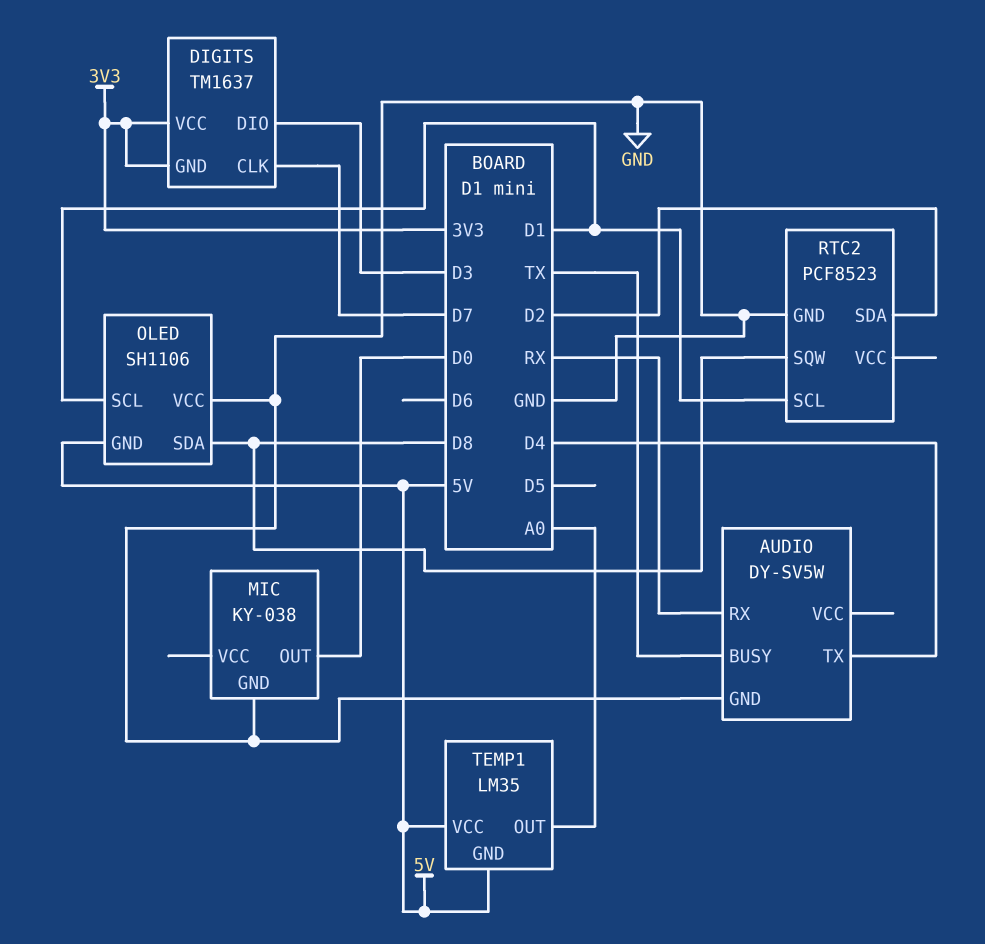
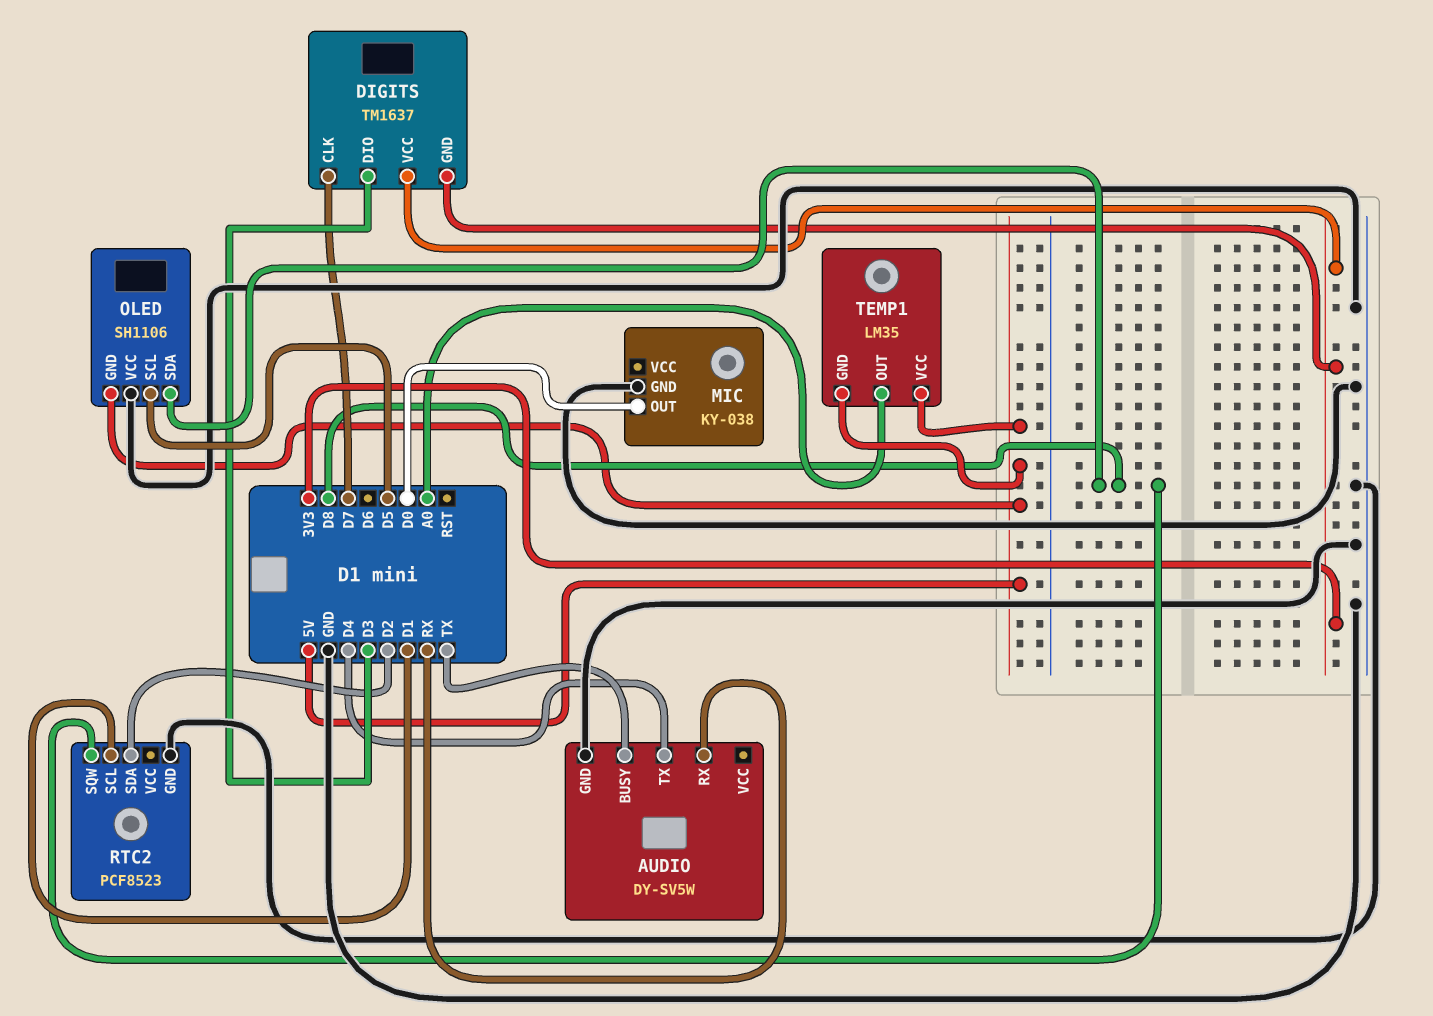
OLED pin SCL: D1 -> D5

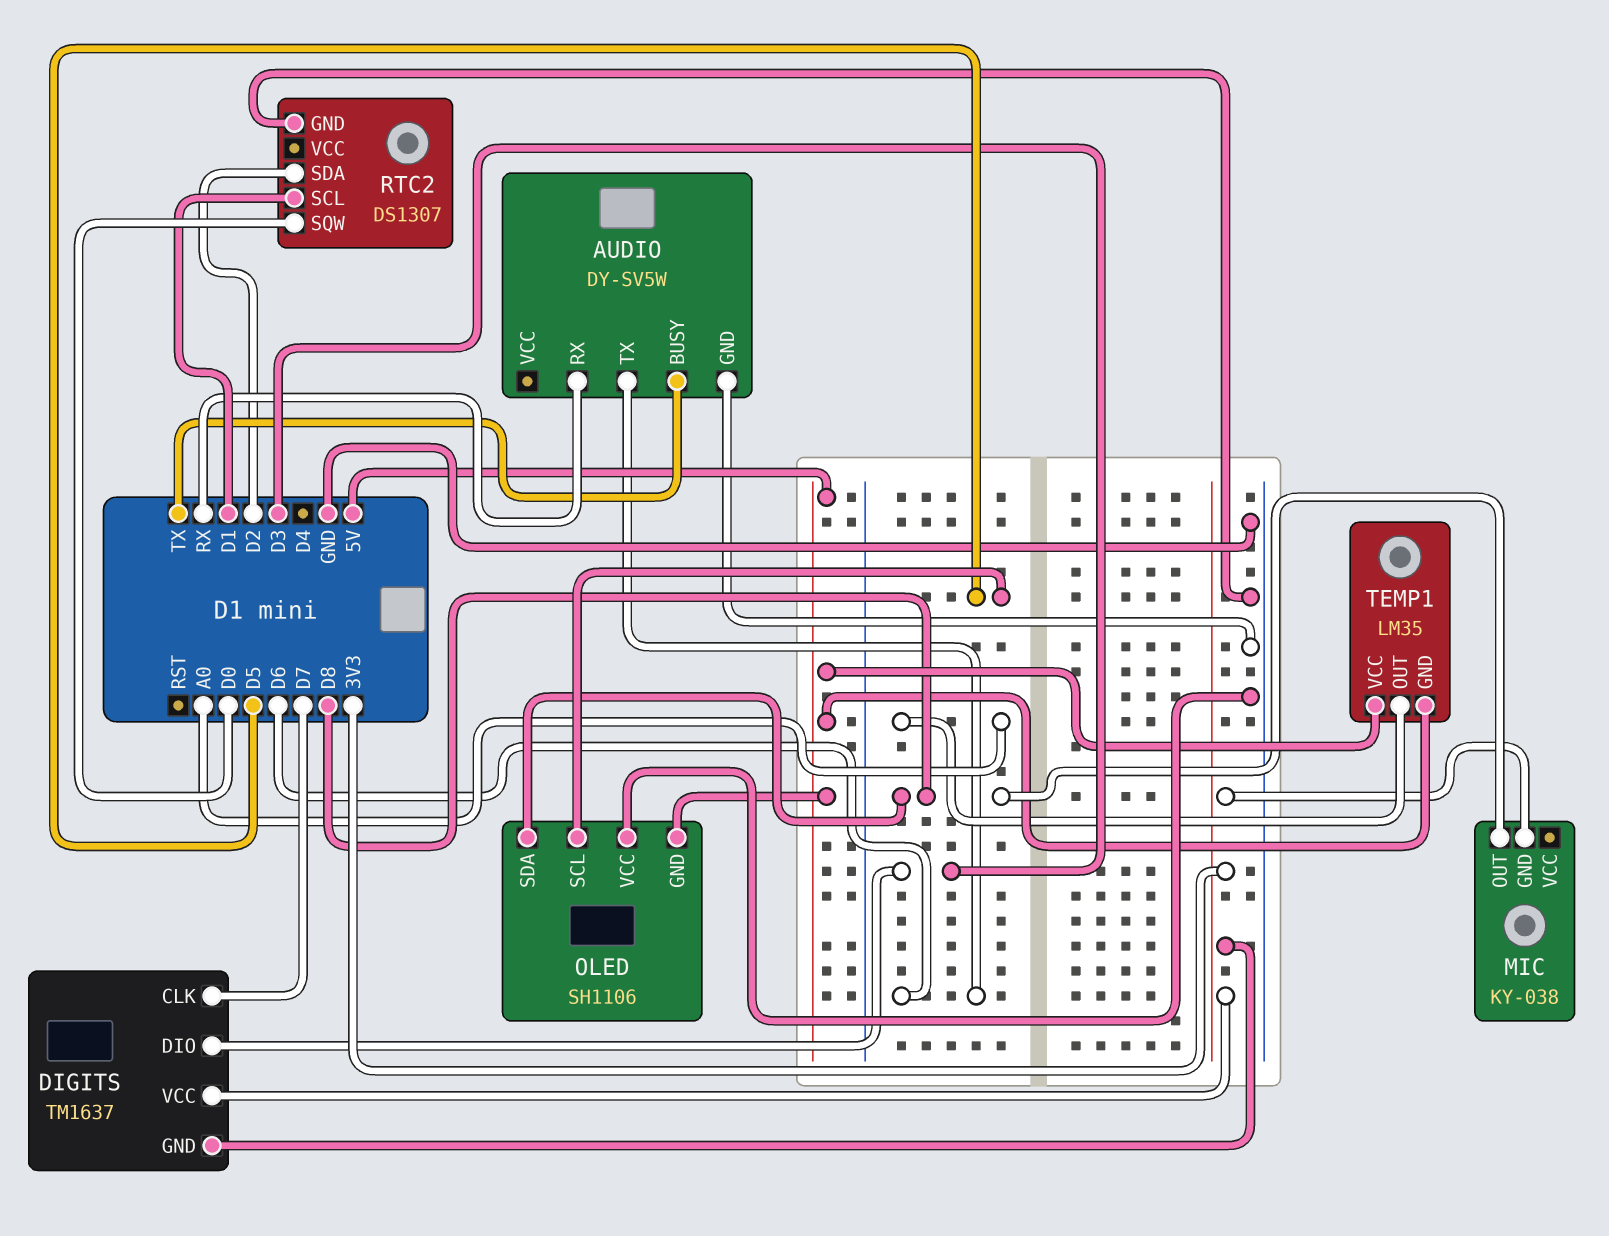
AUDIO pin TX: D4 -> D6
MIC pin GND: GND -> 3V3
MIC pin OUT: D0 -> D8
RTC2: PCF8523 -> DS1307
RTC2 pin SQW: D8 -> D0

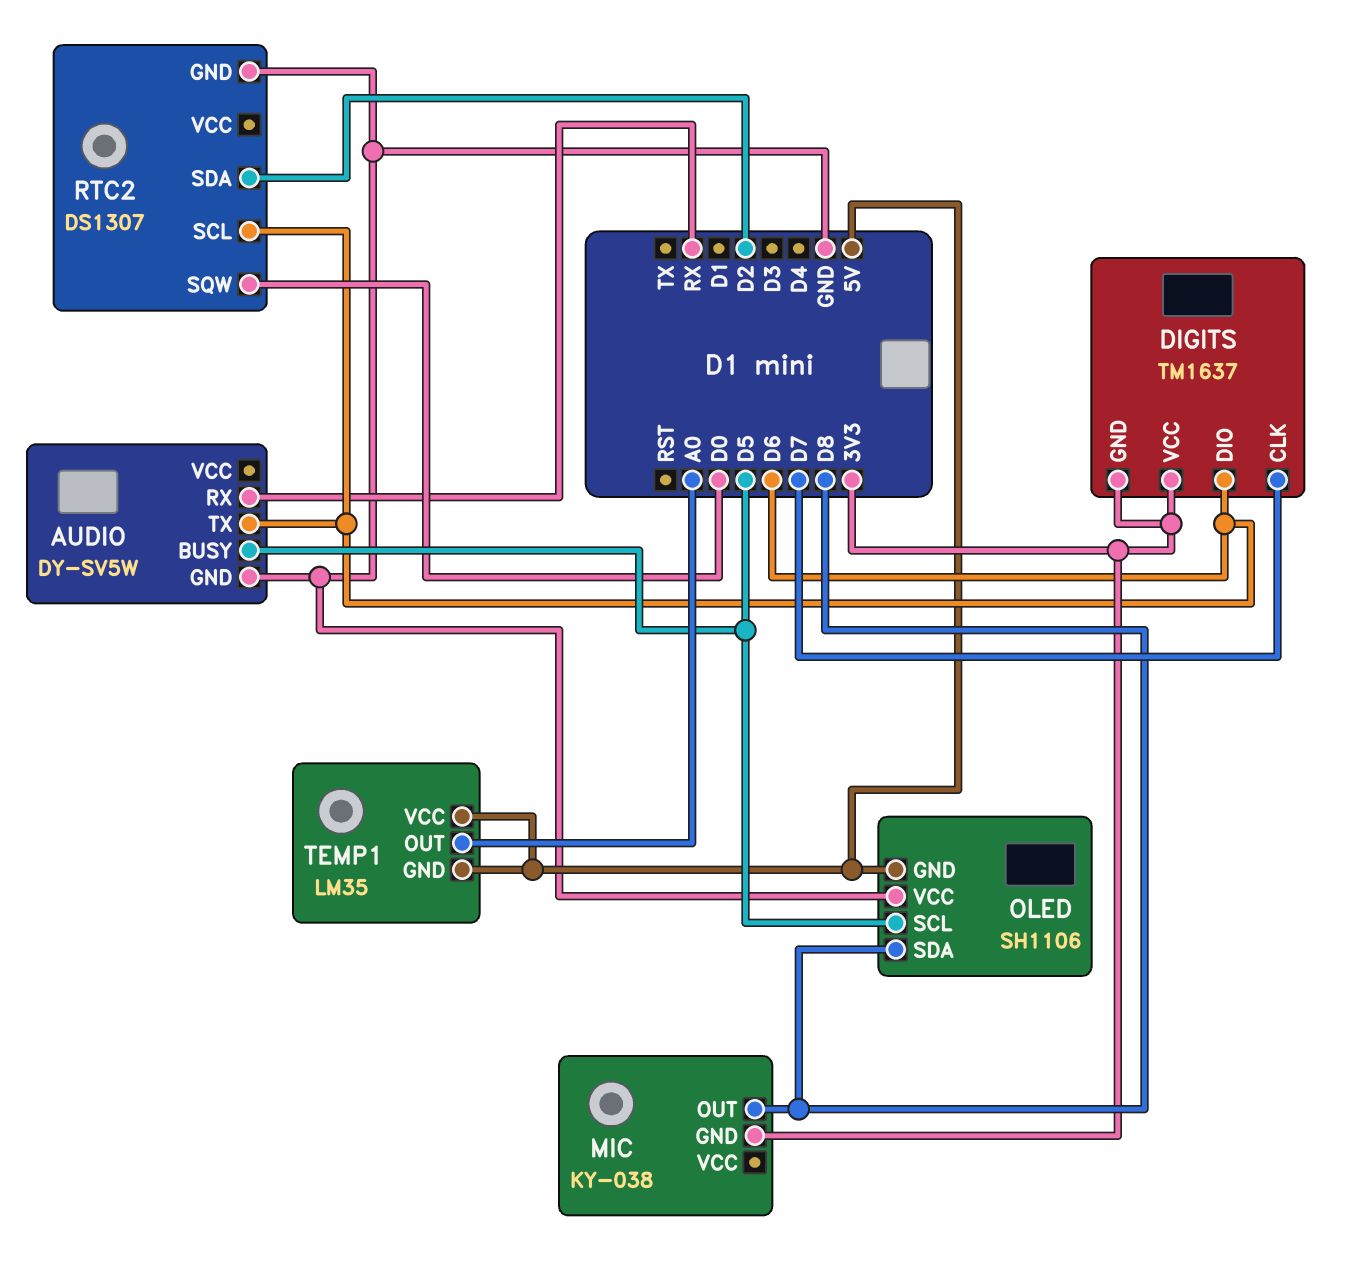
AUDIO pin BUSY: TX -> D5
DIGITS pin DIO: D3 -> D6
RTC2 pin SCL: D1 -> D6

